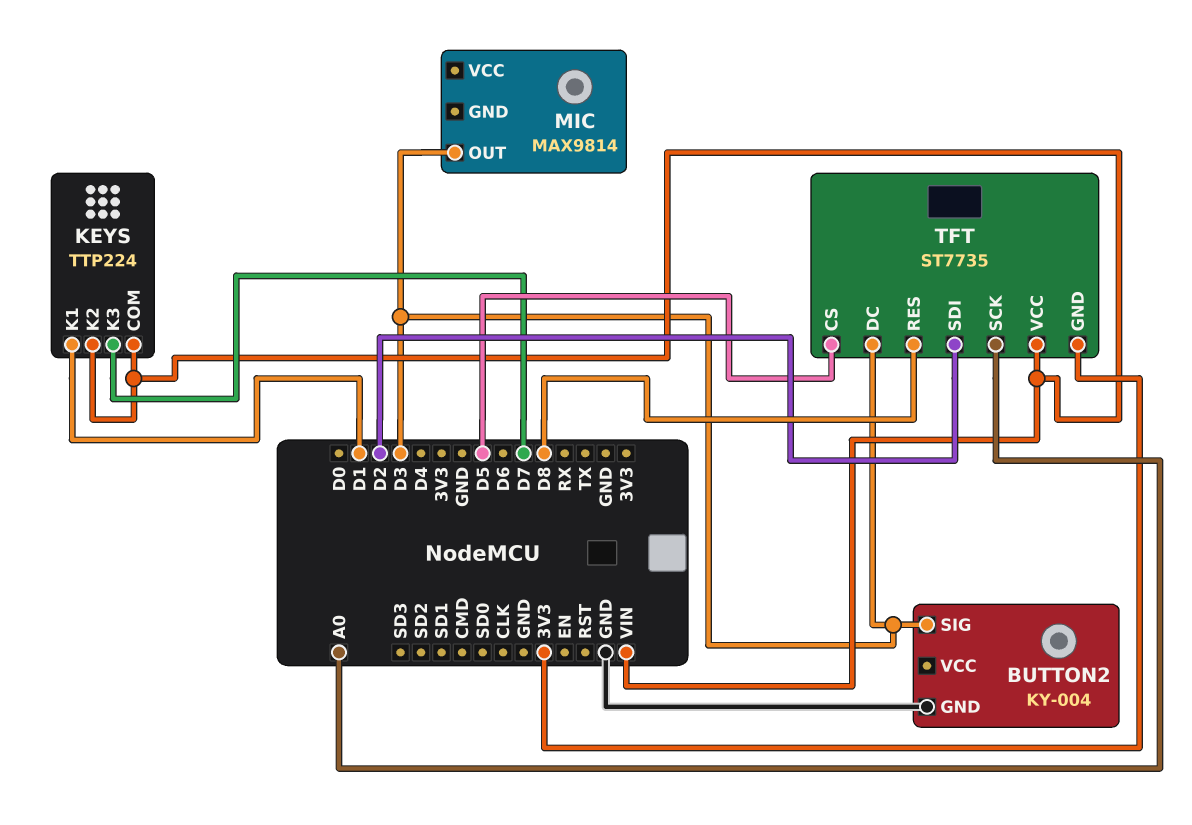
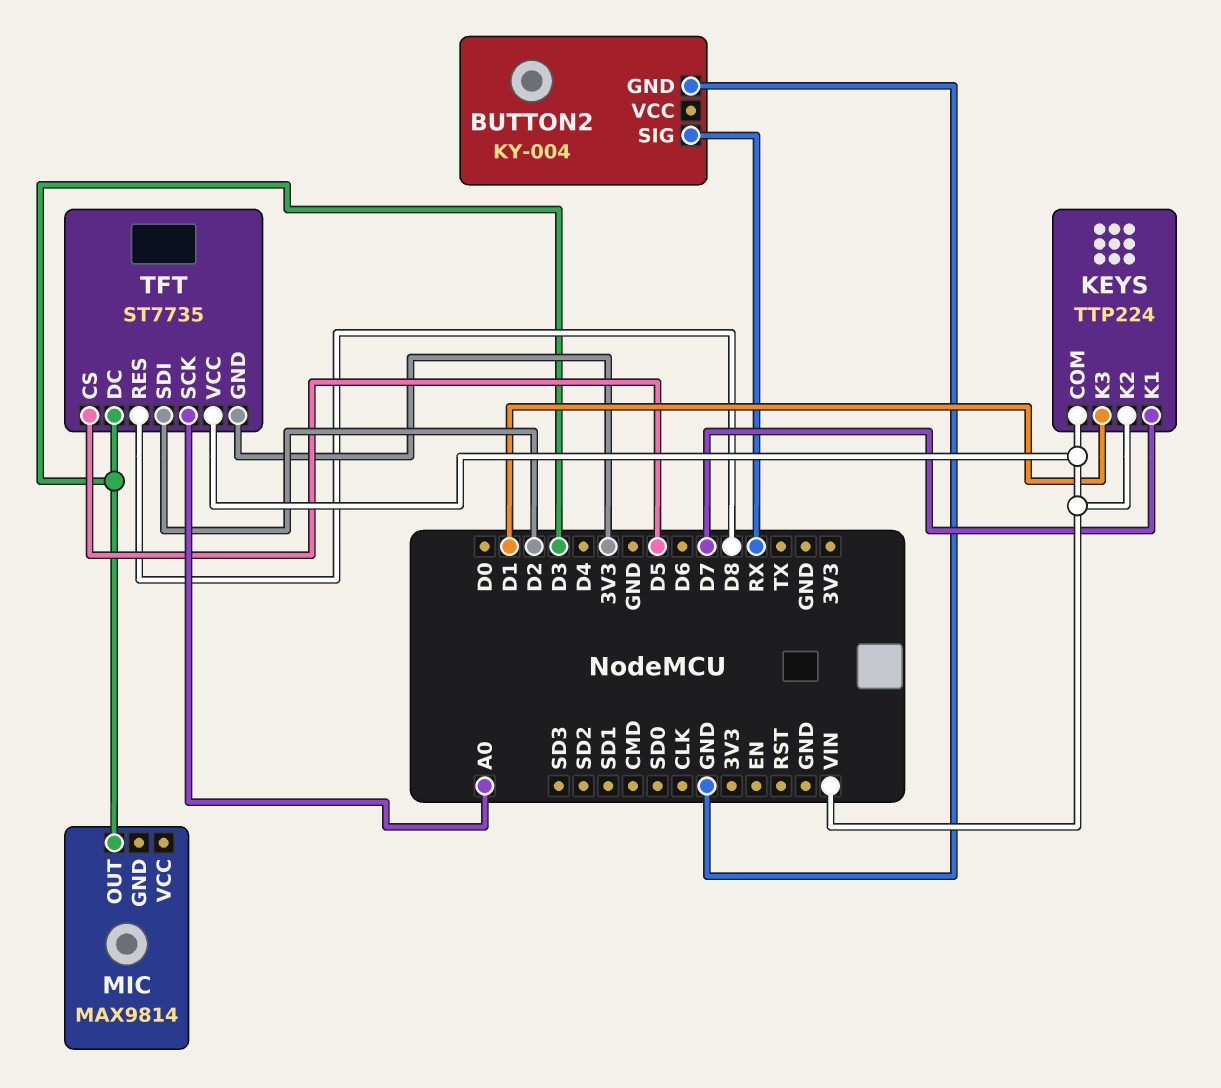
BUTTON2 pin SIG: D3 -> RX
KEYS pin K1: D1 -> D7
KEYS pin K3: D7 -> D1

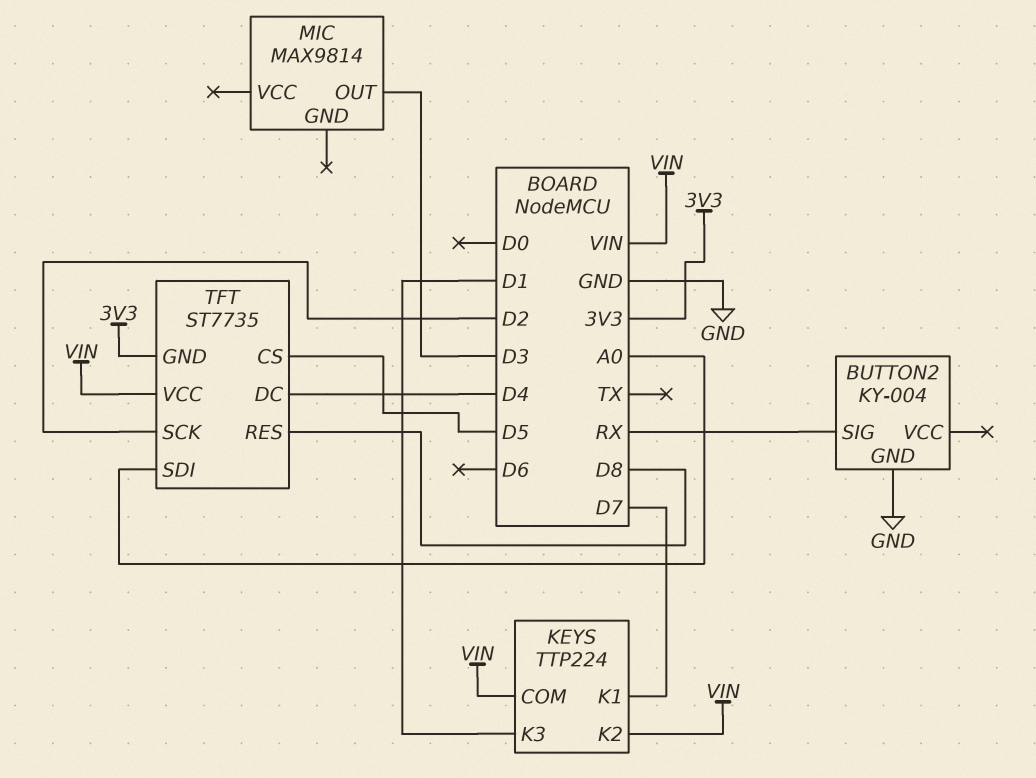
TFT pin DC: D3 -> D4
TFT pin SCK: A0 -> D2
TFT pin SDI: D2 -> A0

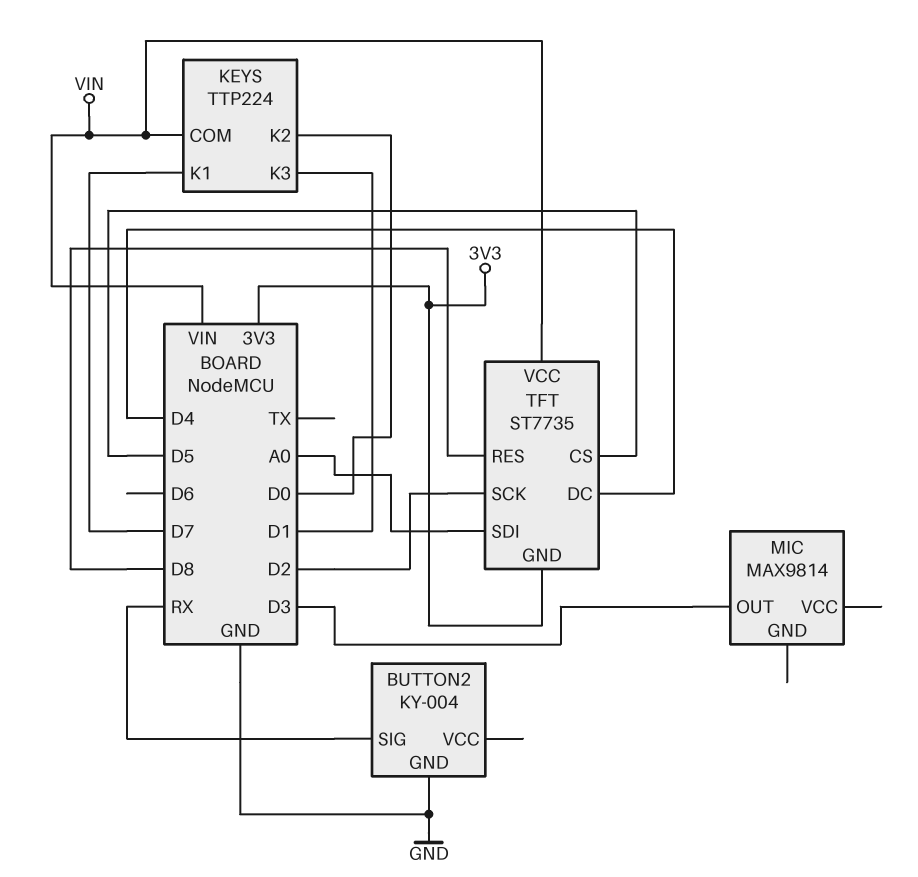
KEYS pin K2: VIN -> D0

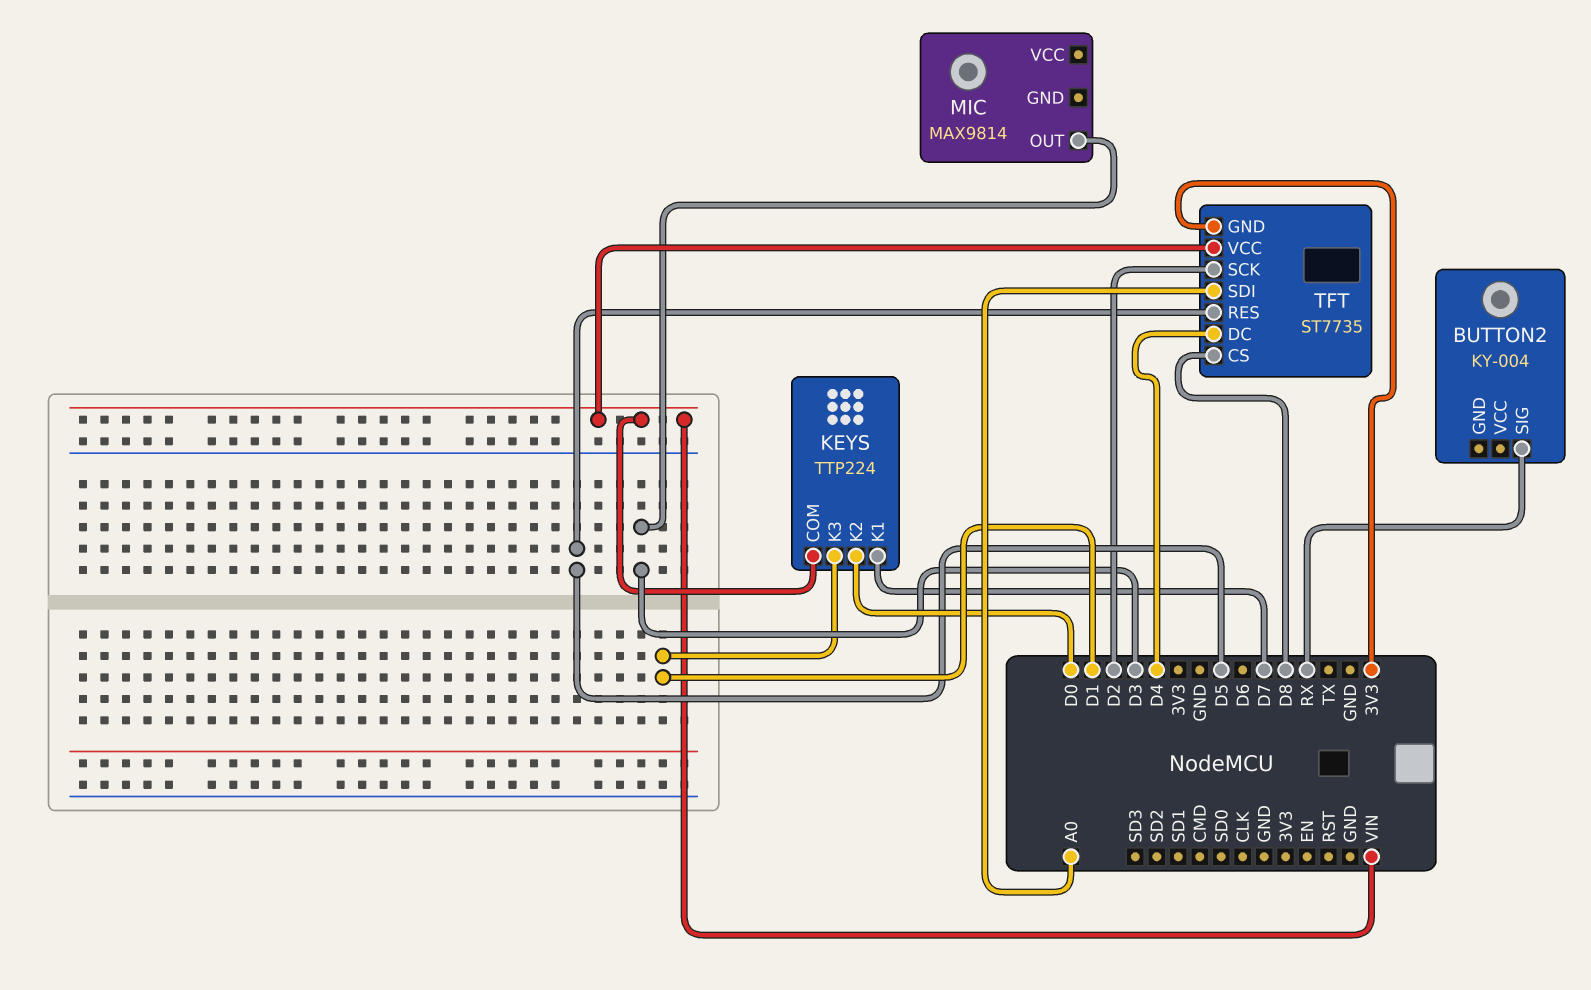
BUTTON2 pin GND: GND -> none
TFT pin CS: D5 -> D8
TFT pin RES: D8 -> D5

